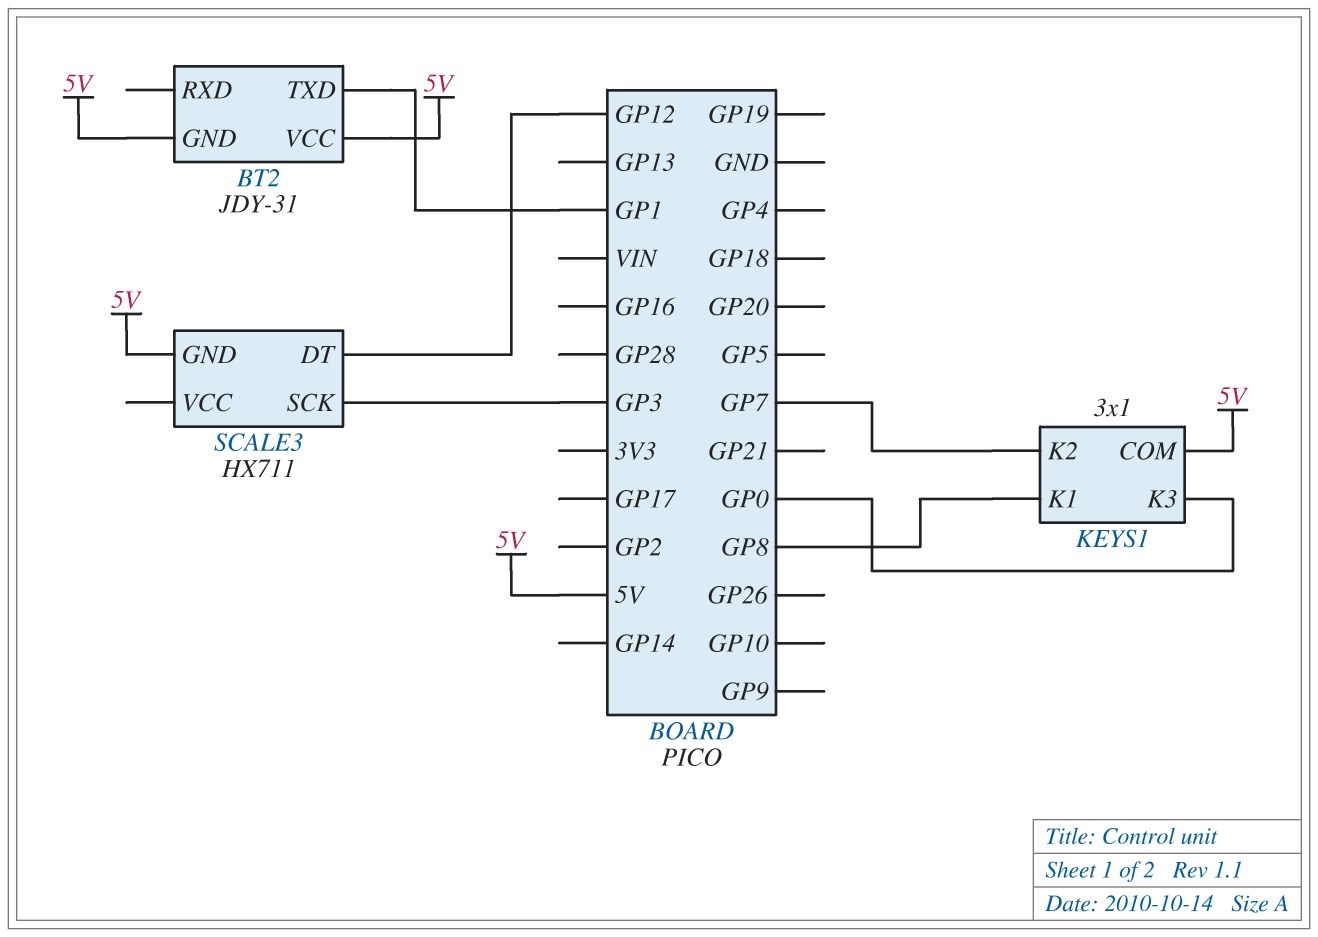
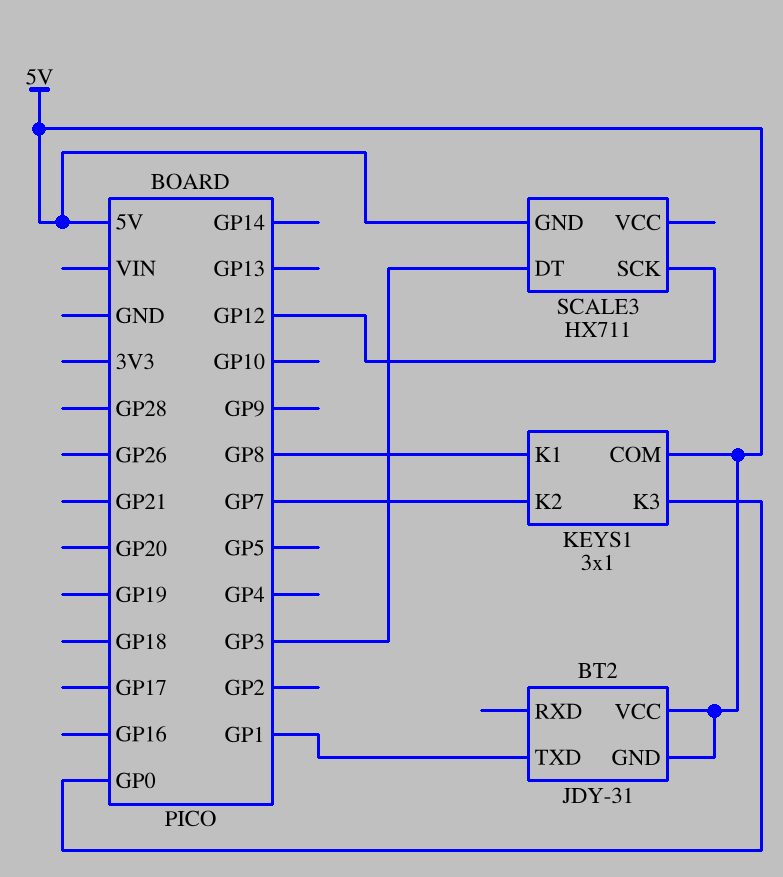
SCALE3 pin DT: GP12 -> GP3
SCALE3 pin SCK: GP3 -> GP12

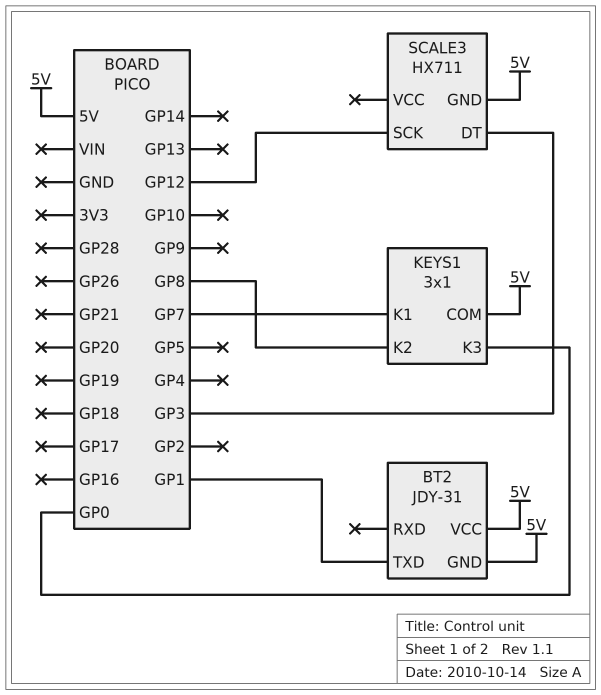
KEYS1 pin K1: GP8 -> GP7
KEYS1 pin K2: GP7 -> GP8

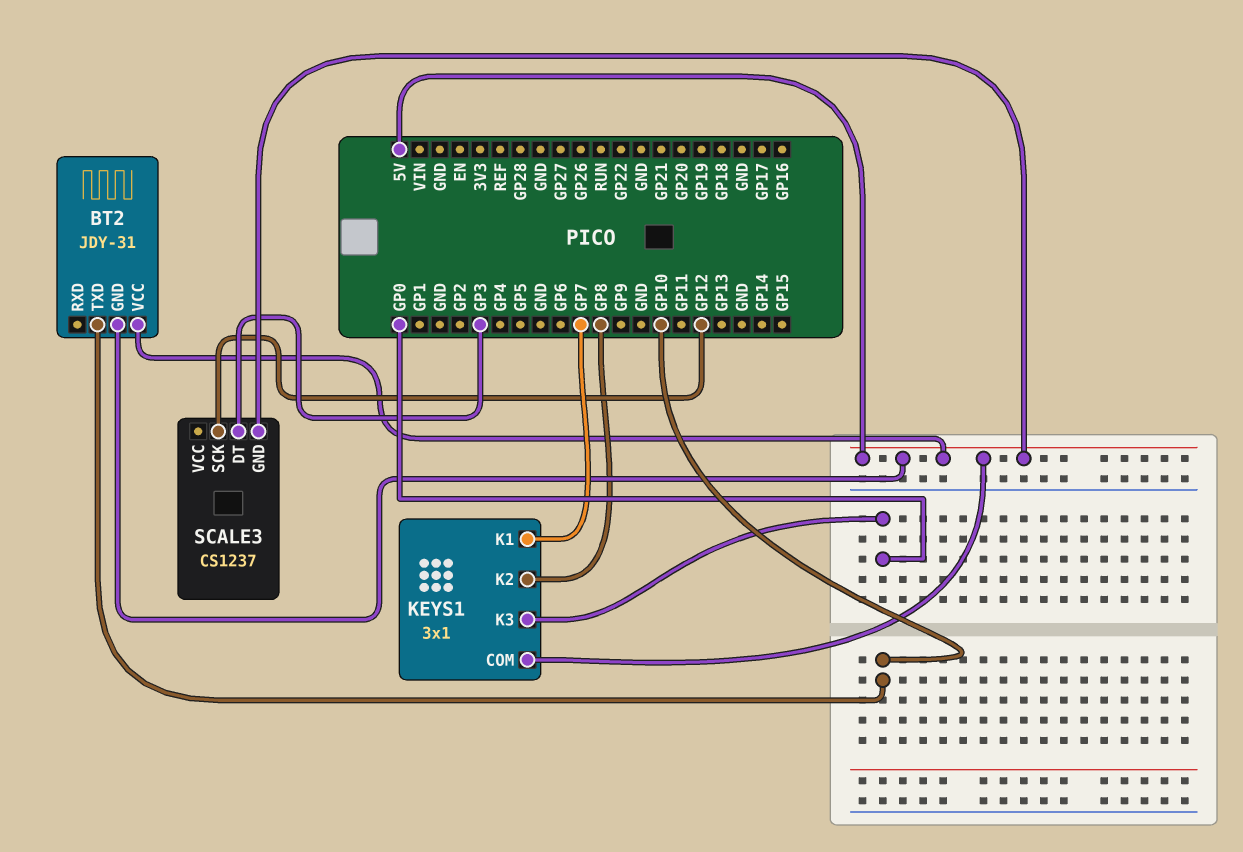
BT2 pin TXD: GP1 -> GP10
SCALE3: HX711 -> CS1237

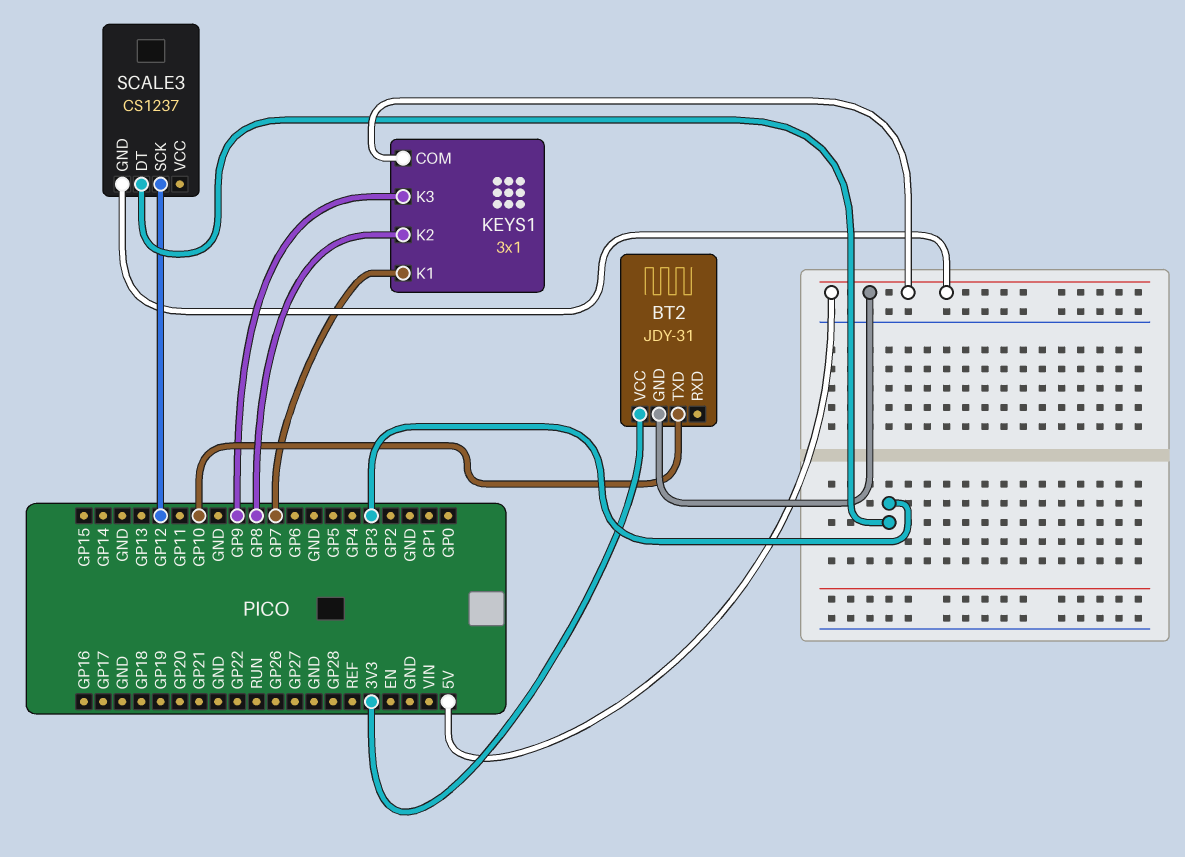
BT2 pin VCC: 5V -> 3V3
KEYS1 pin K3: GP0 -> GP9

